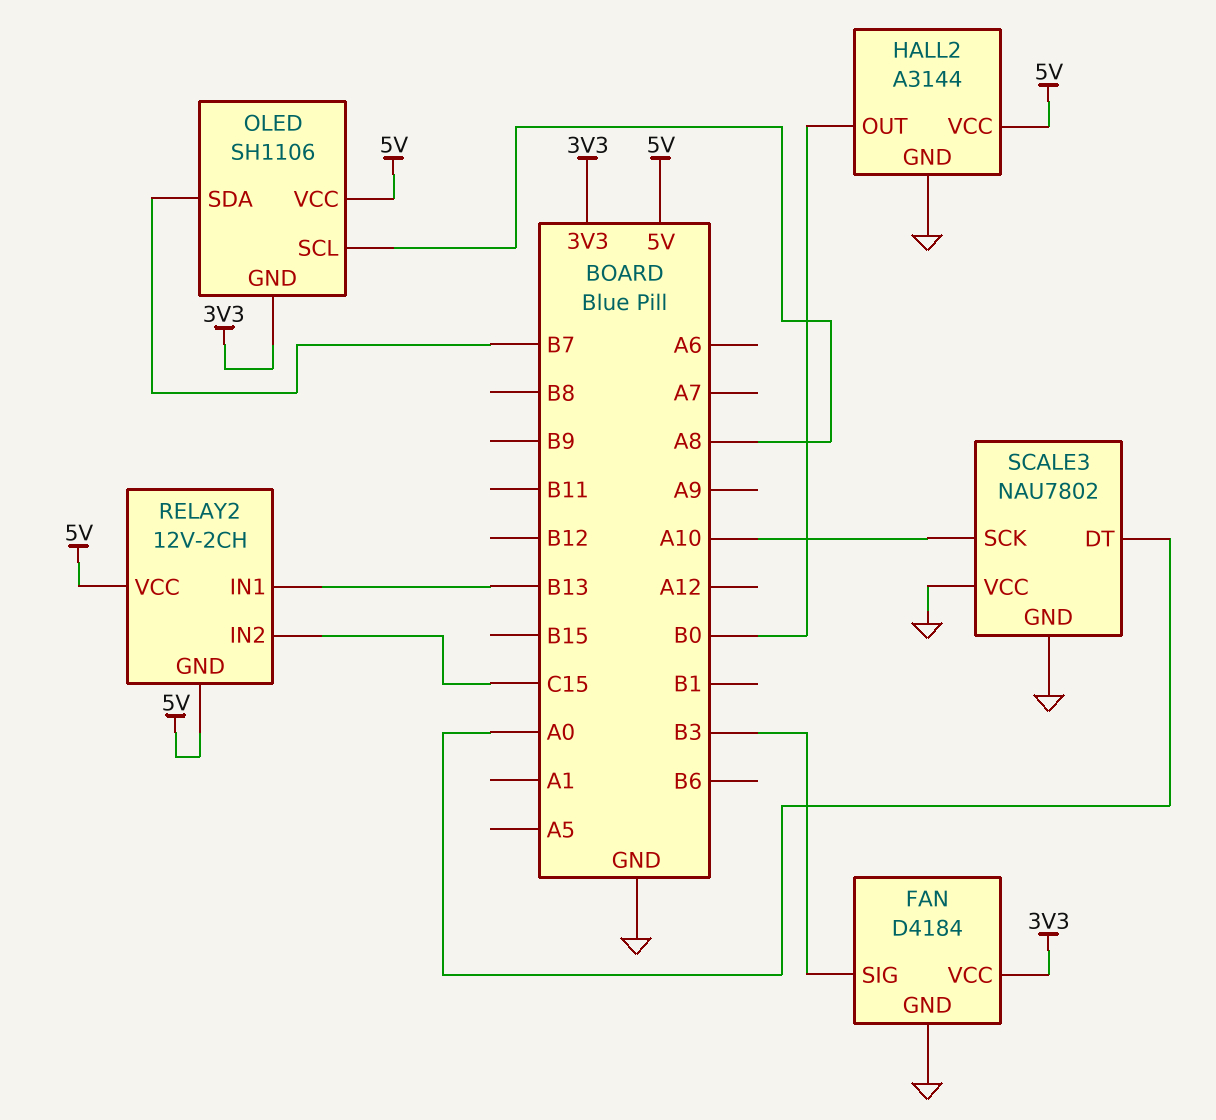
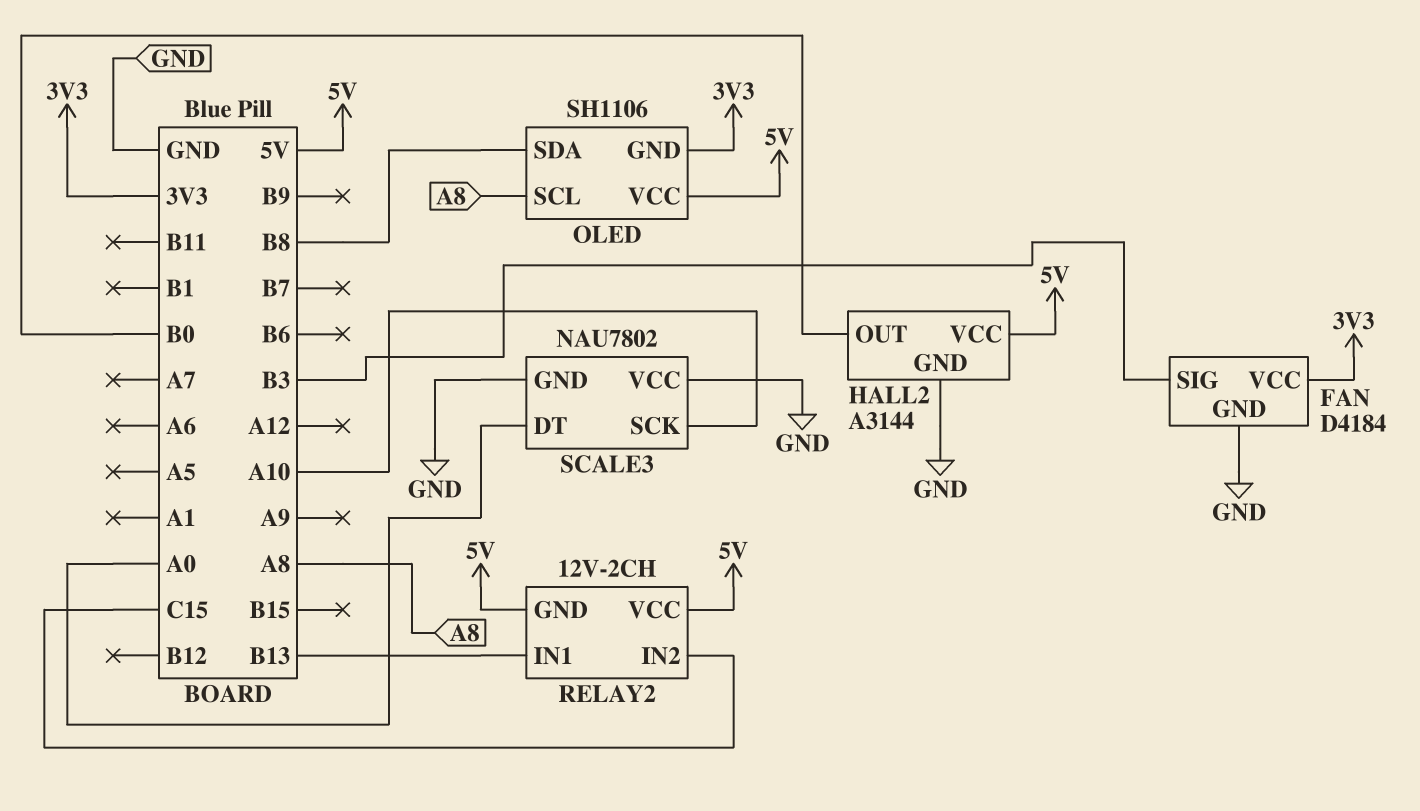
OLED pin SDA: B7 -> B8

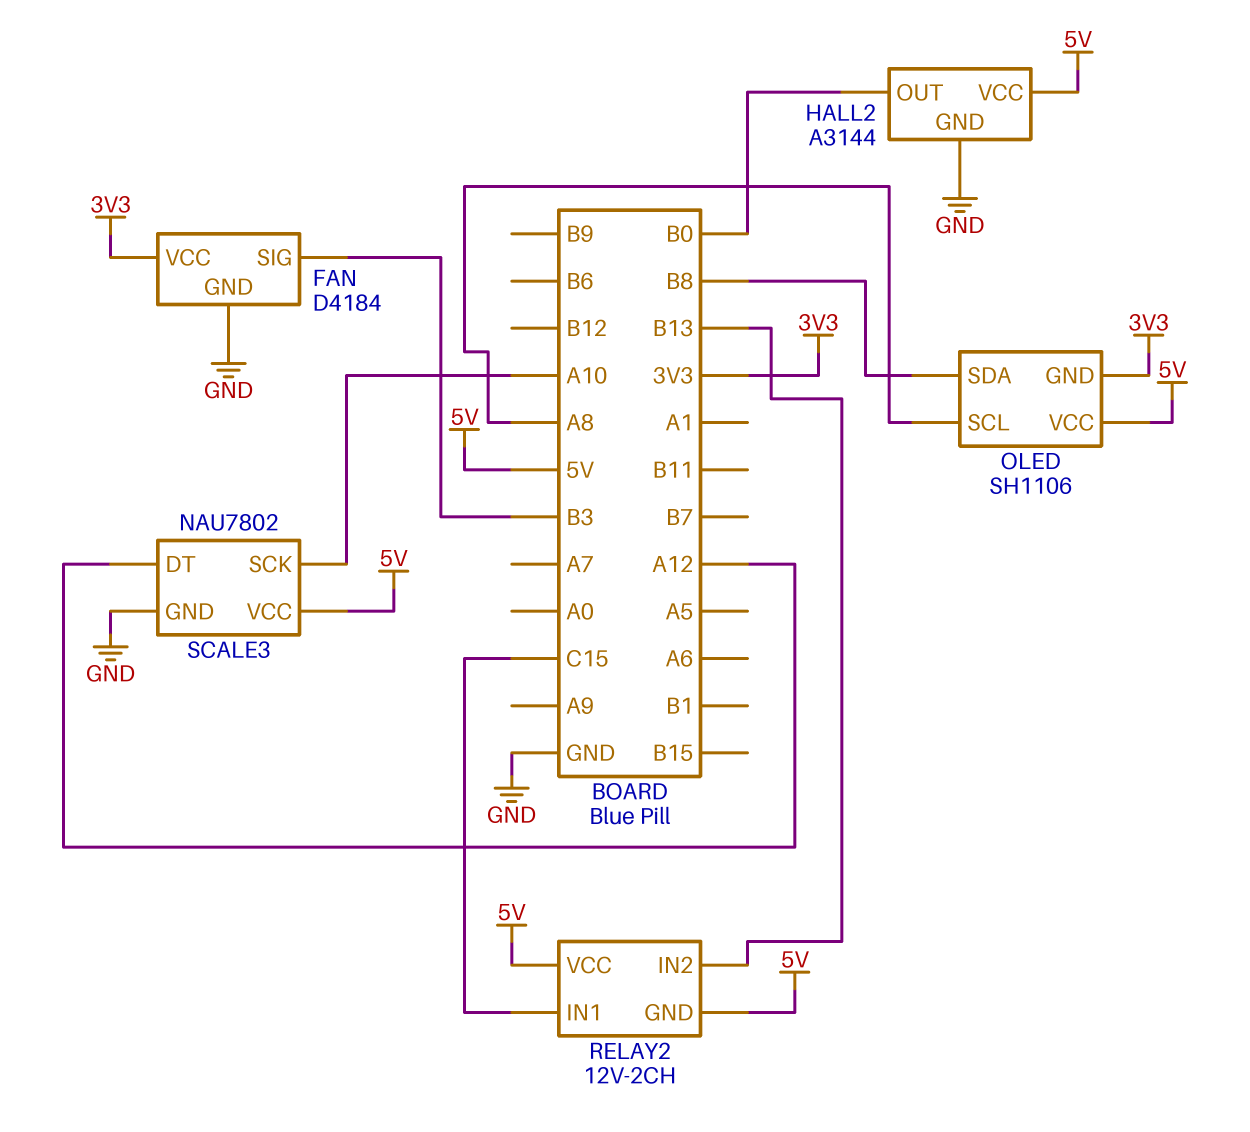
RELAY2 pin IN1: B13 -> C15
RELAY2 pin IN2: C15 -> B13
SCALE3 pin DT: A0 -> A12
SCALE3 pin VCC: GND -> 5V

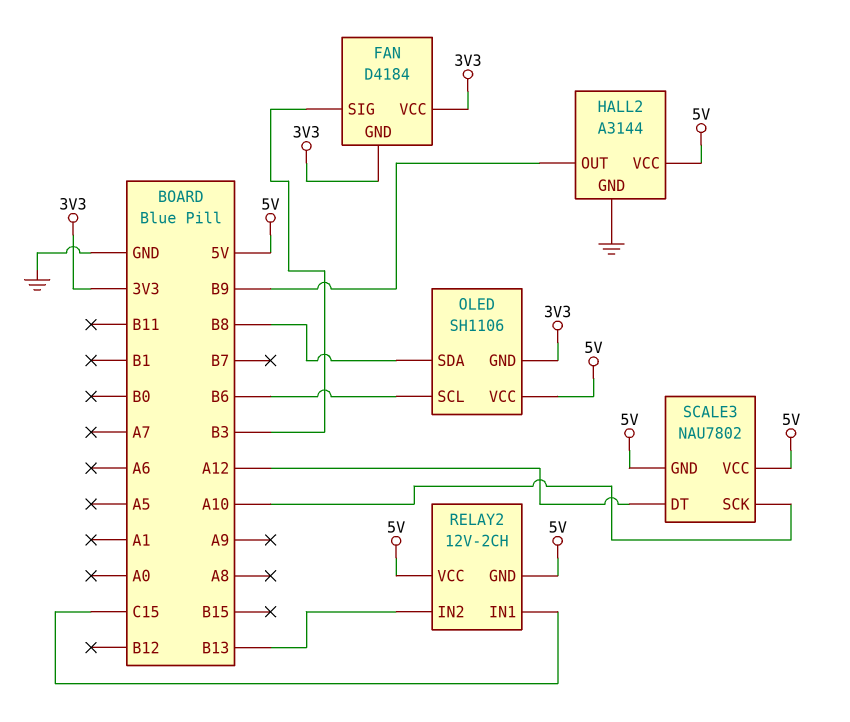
FAN pin GND: GND -> 3V3
HALL2 pin OUT: B0 -> B9
OLED pin SCL: A8 -> B6
SCALE3 pin GND: GND -> 5V

